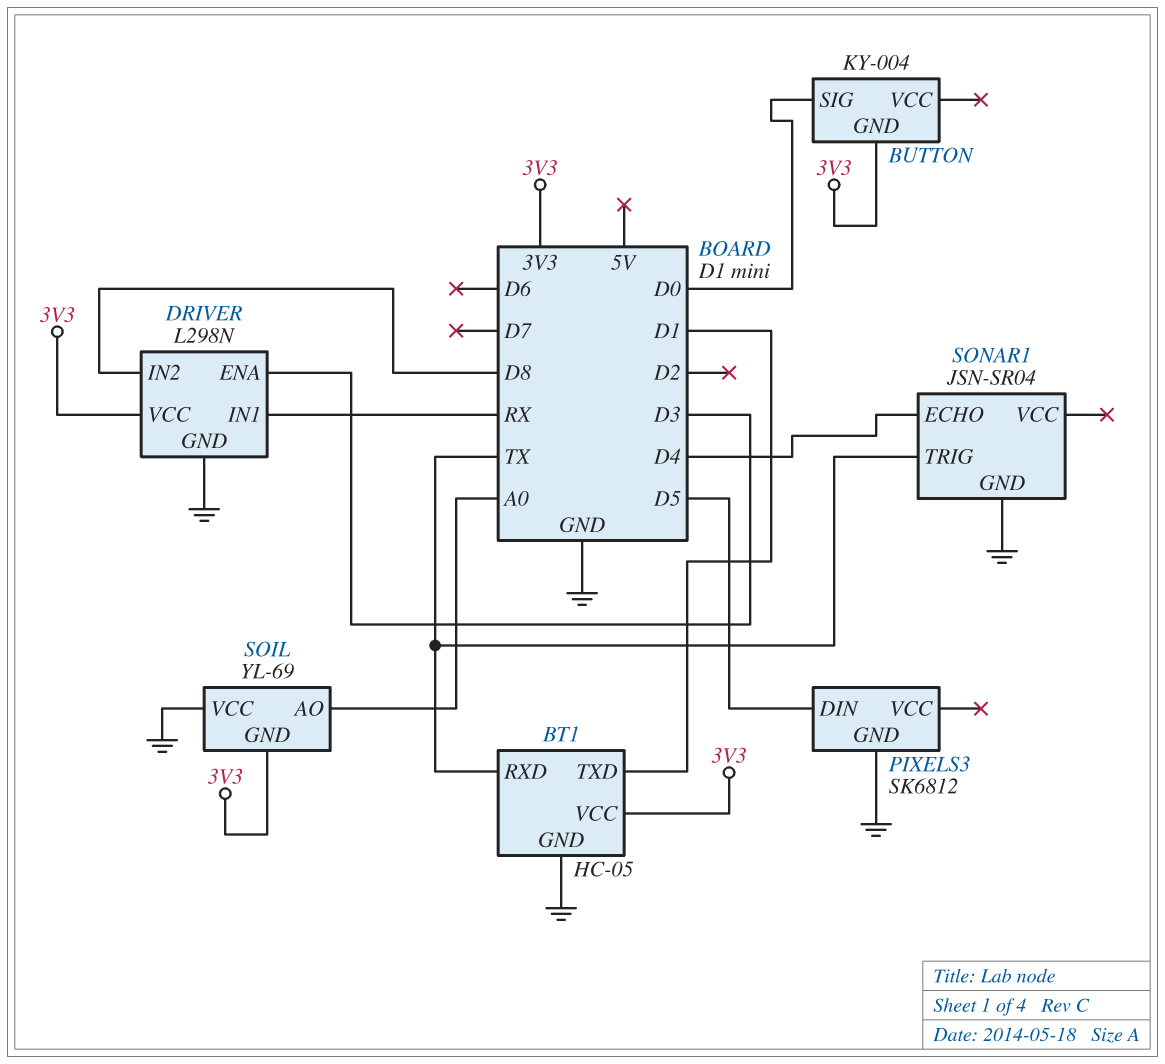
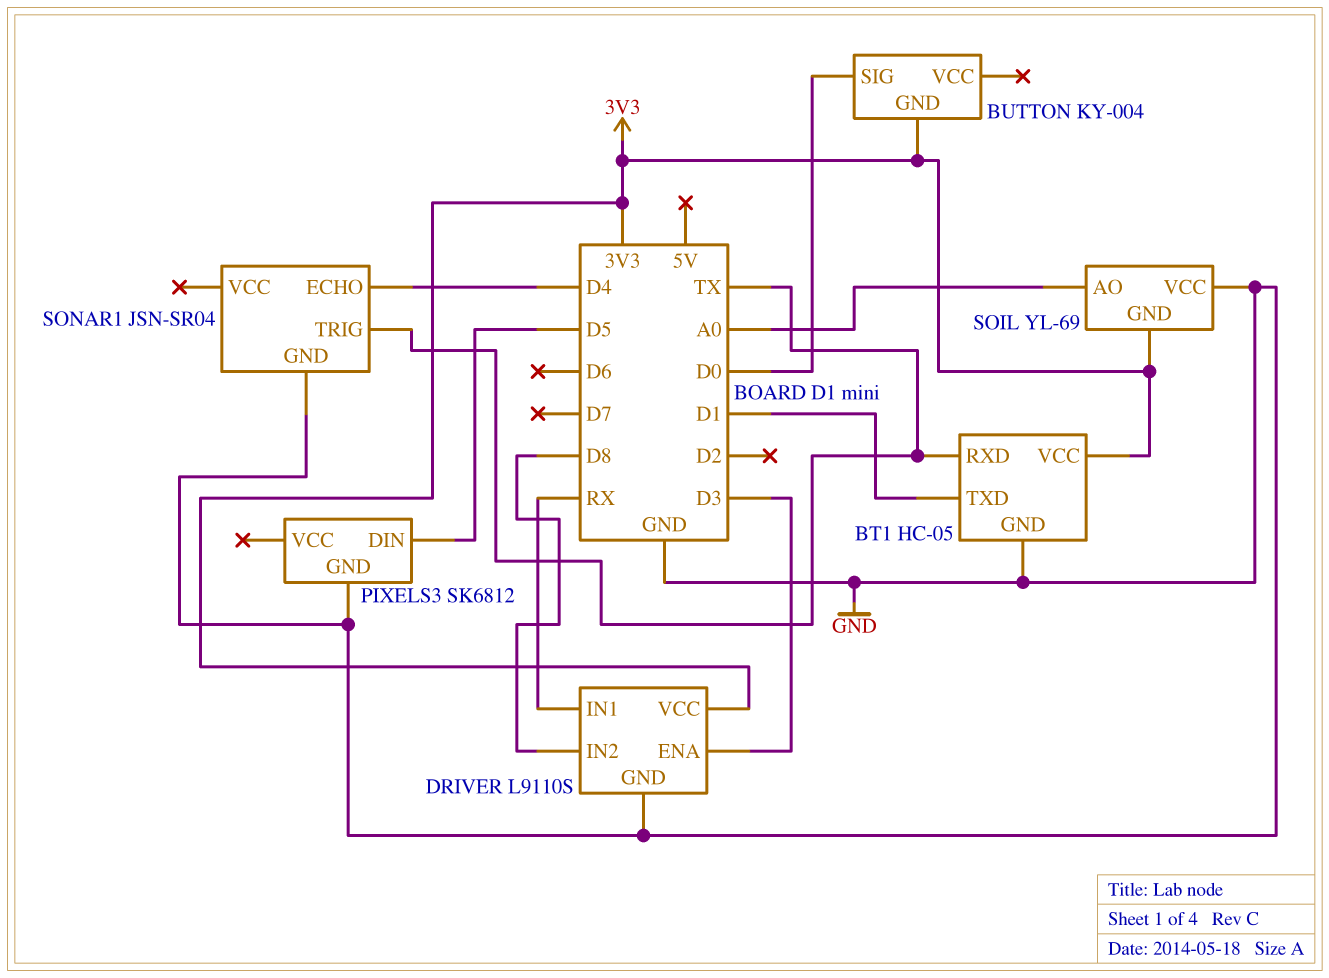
DRIVER: L298N -> L9110S

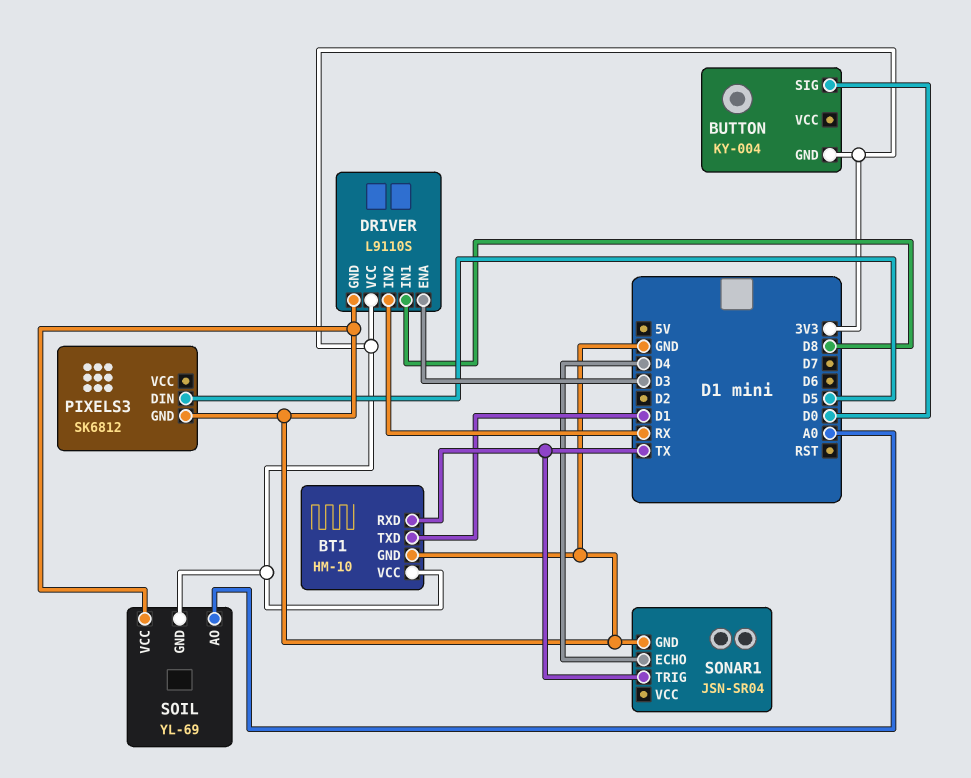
BT1: HC-05 -> HM-10
DRIVER pin IN1: RX -> D8
DRIVER pin IN2: D8 -> RX

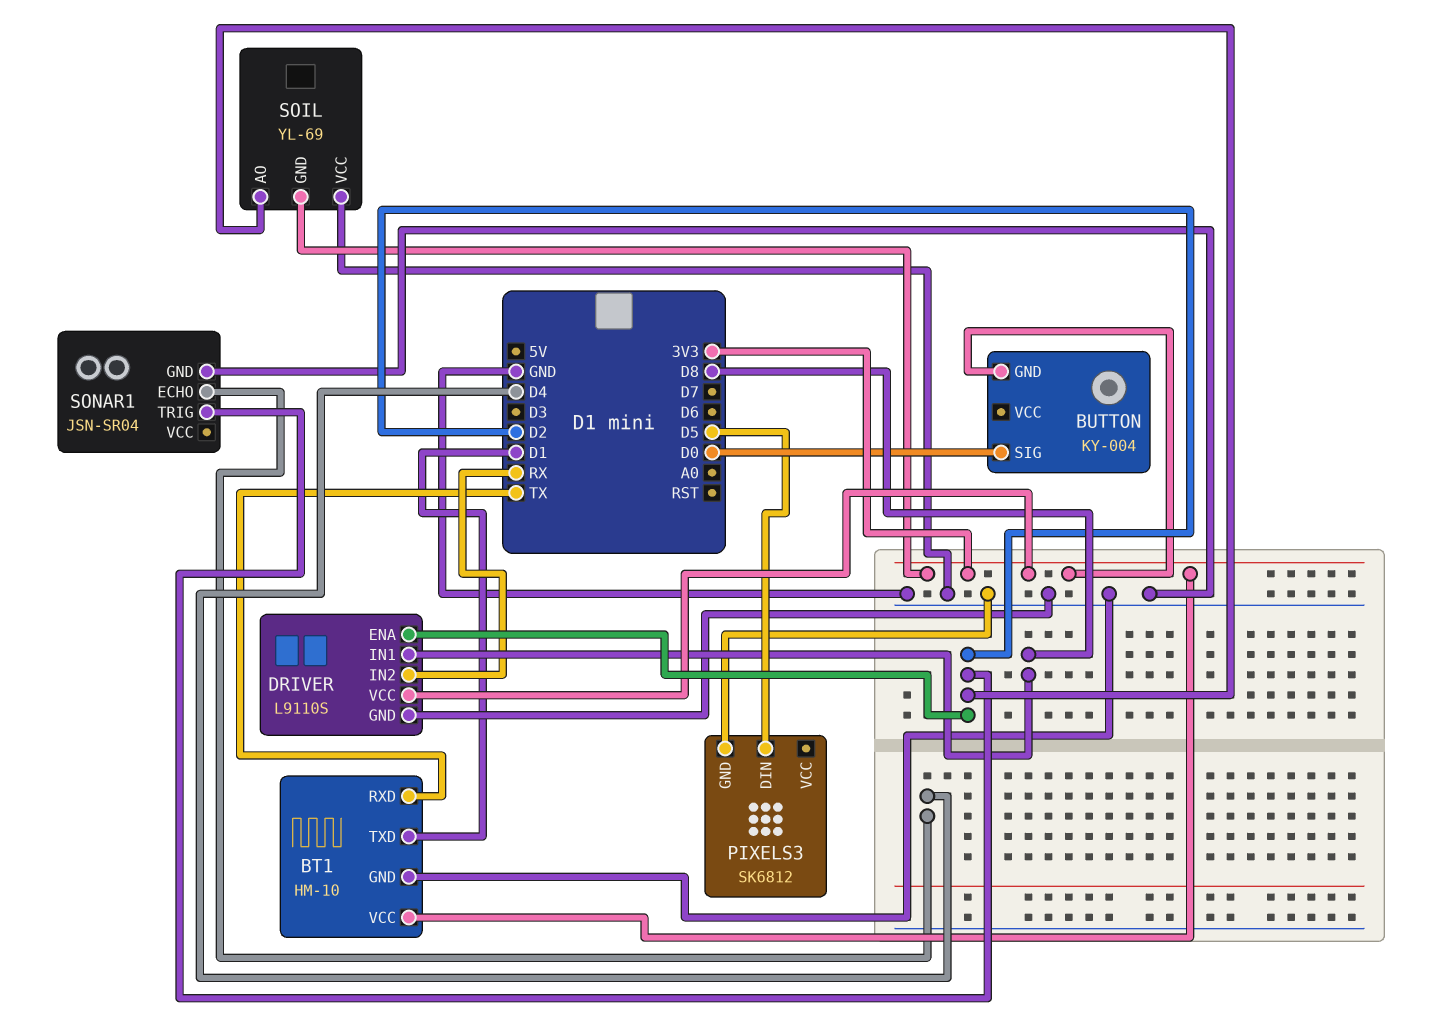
DRIVER pin ENA: D3 -> D2
SOIL pin AO: A0 -> D2
SONAR1 pin TRIG: TX -> D2

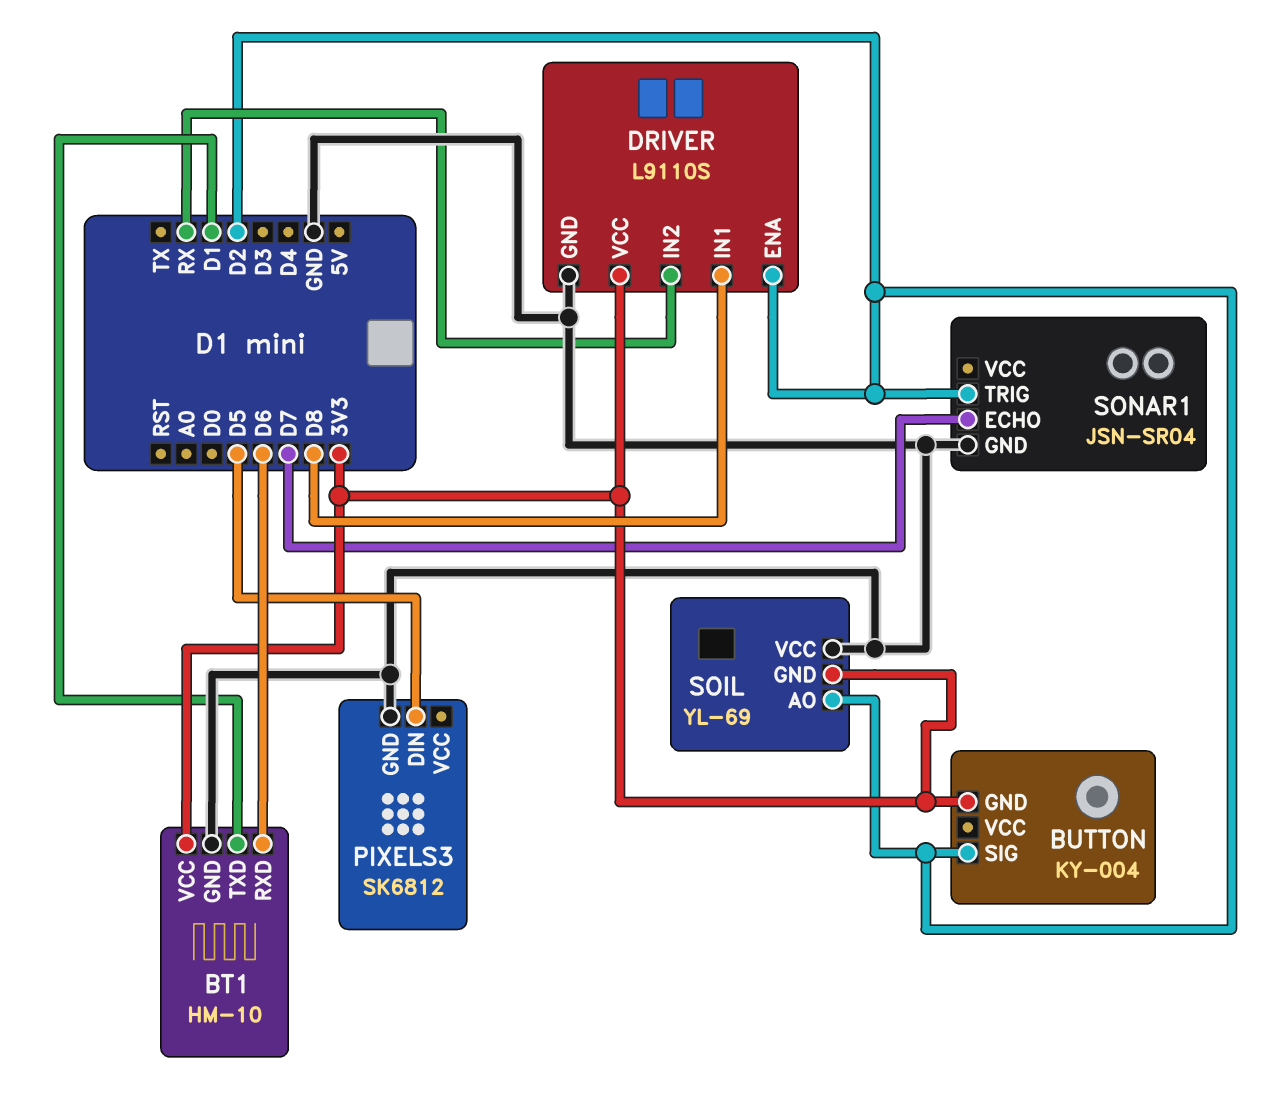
BT1 pin RXD: TX -> D6
BUTTON pin SIG: D0 -> D2
SONAR1 pin ECHO: D4 -> D7

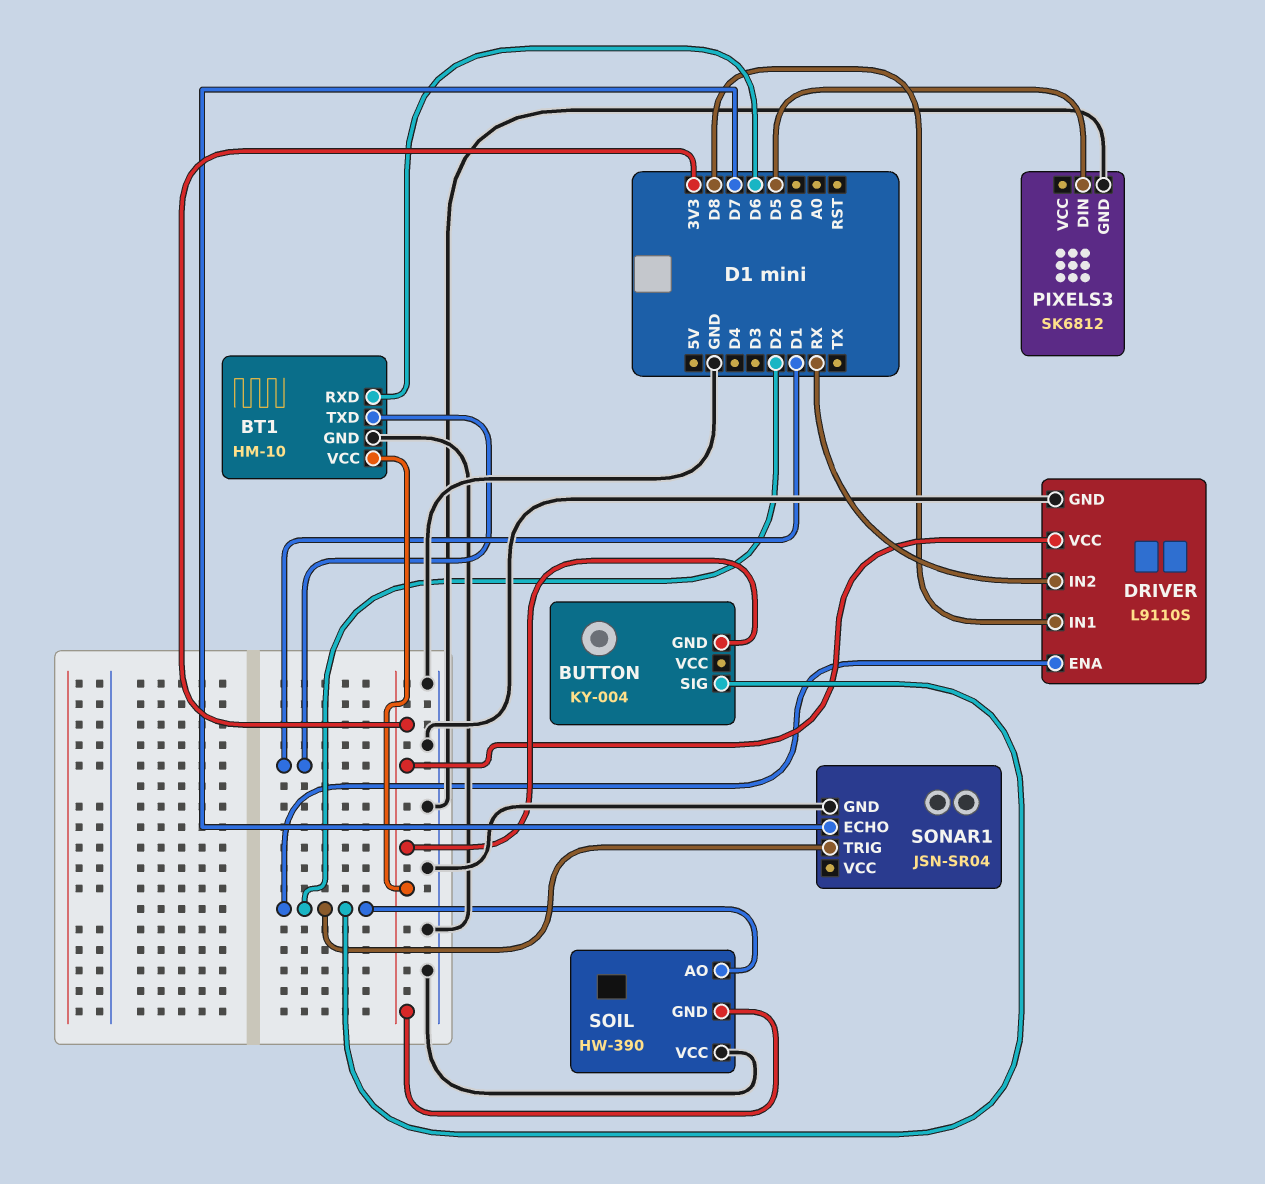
SOIL: YL-69 -> HW-390

